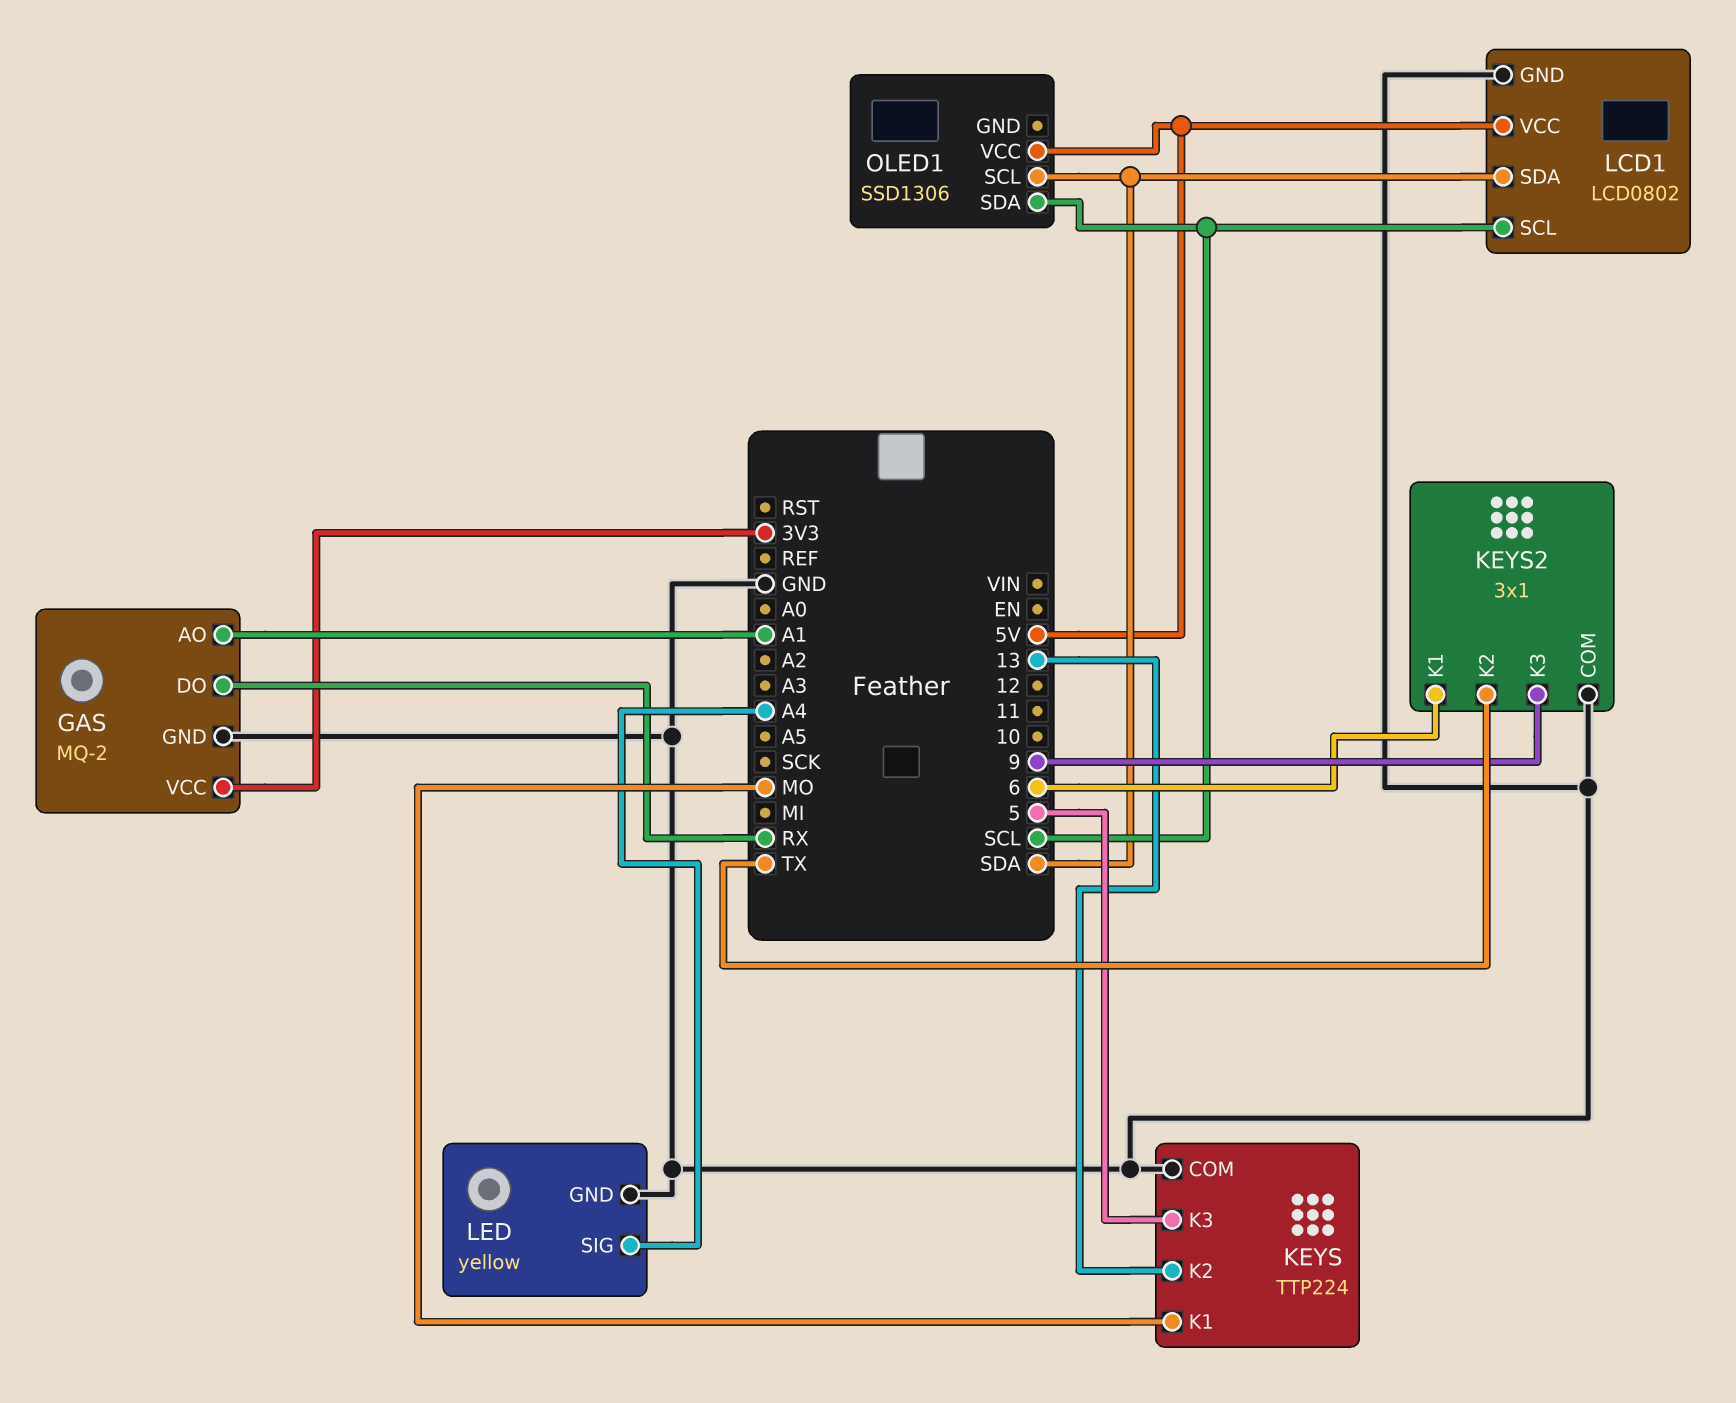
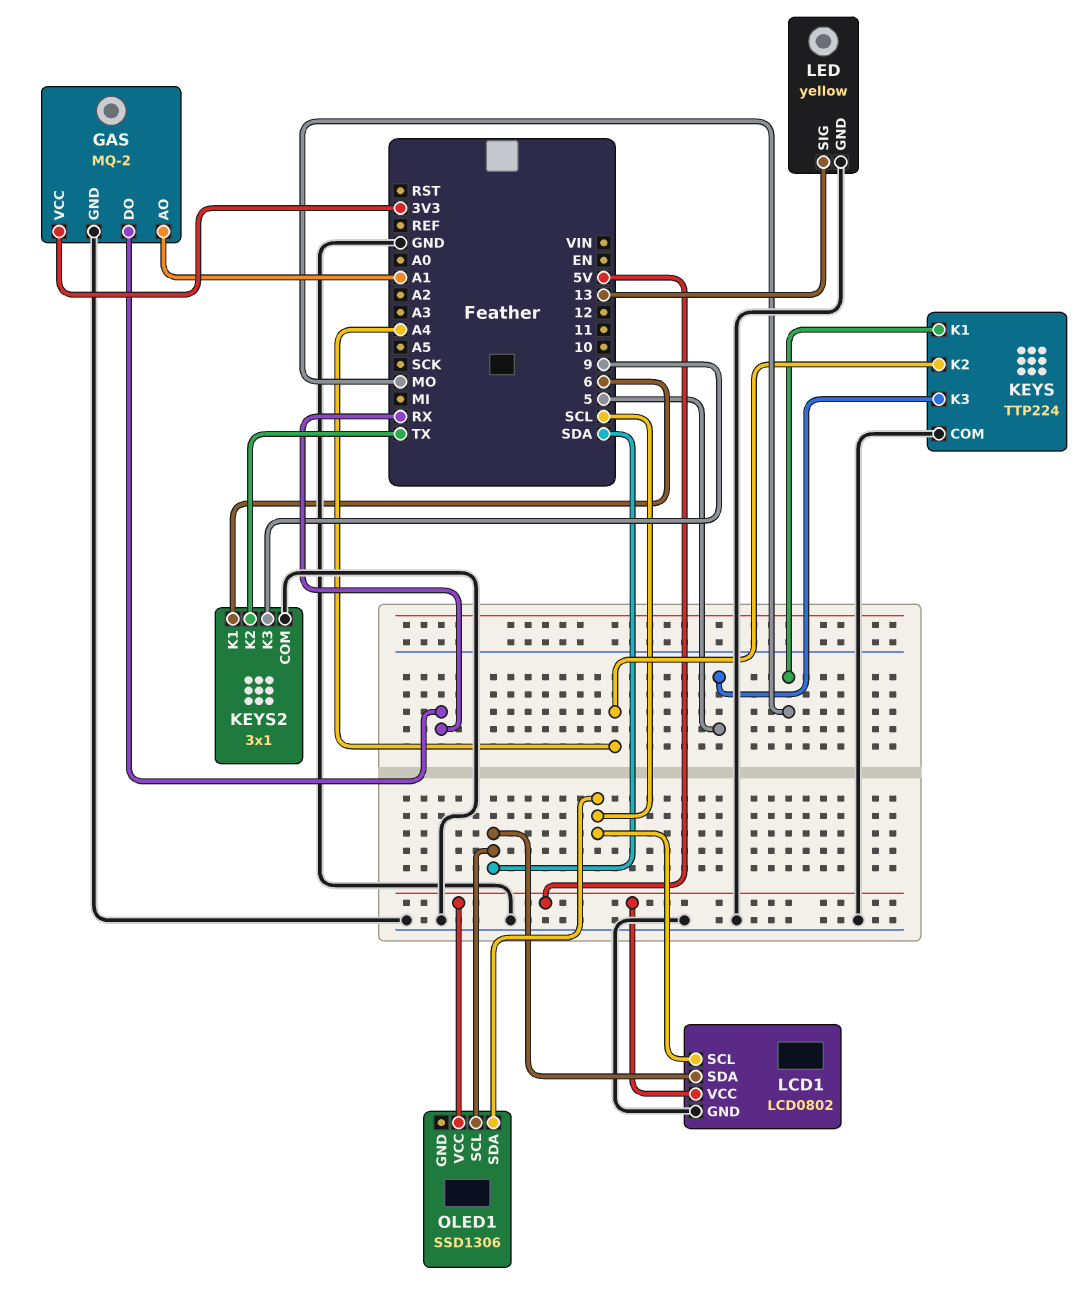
KEYS pin K2: 13 -> A4
LED pin SIG: A4 -> 13

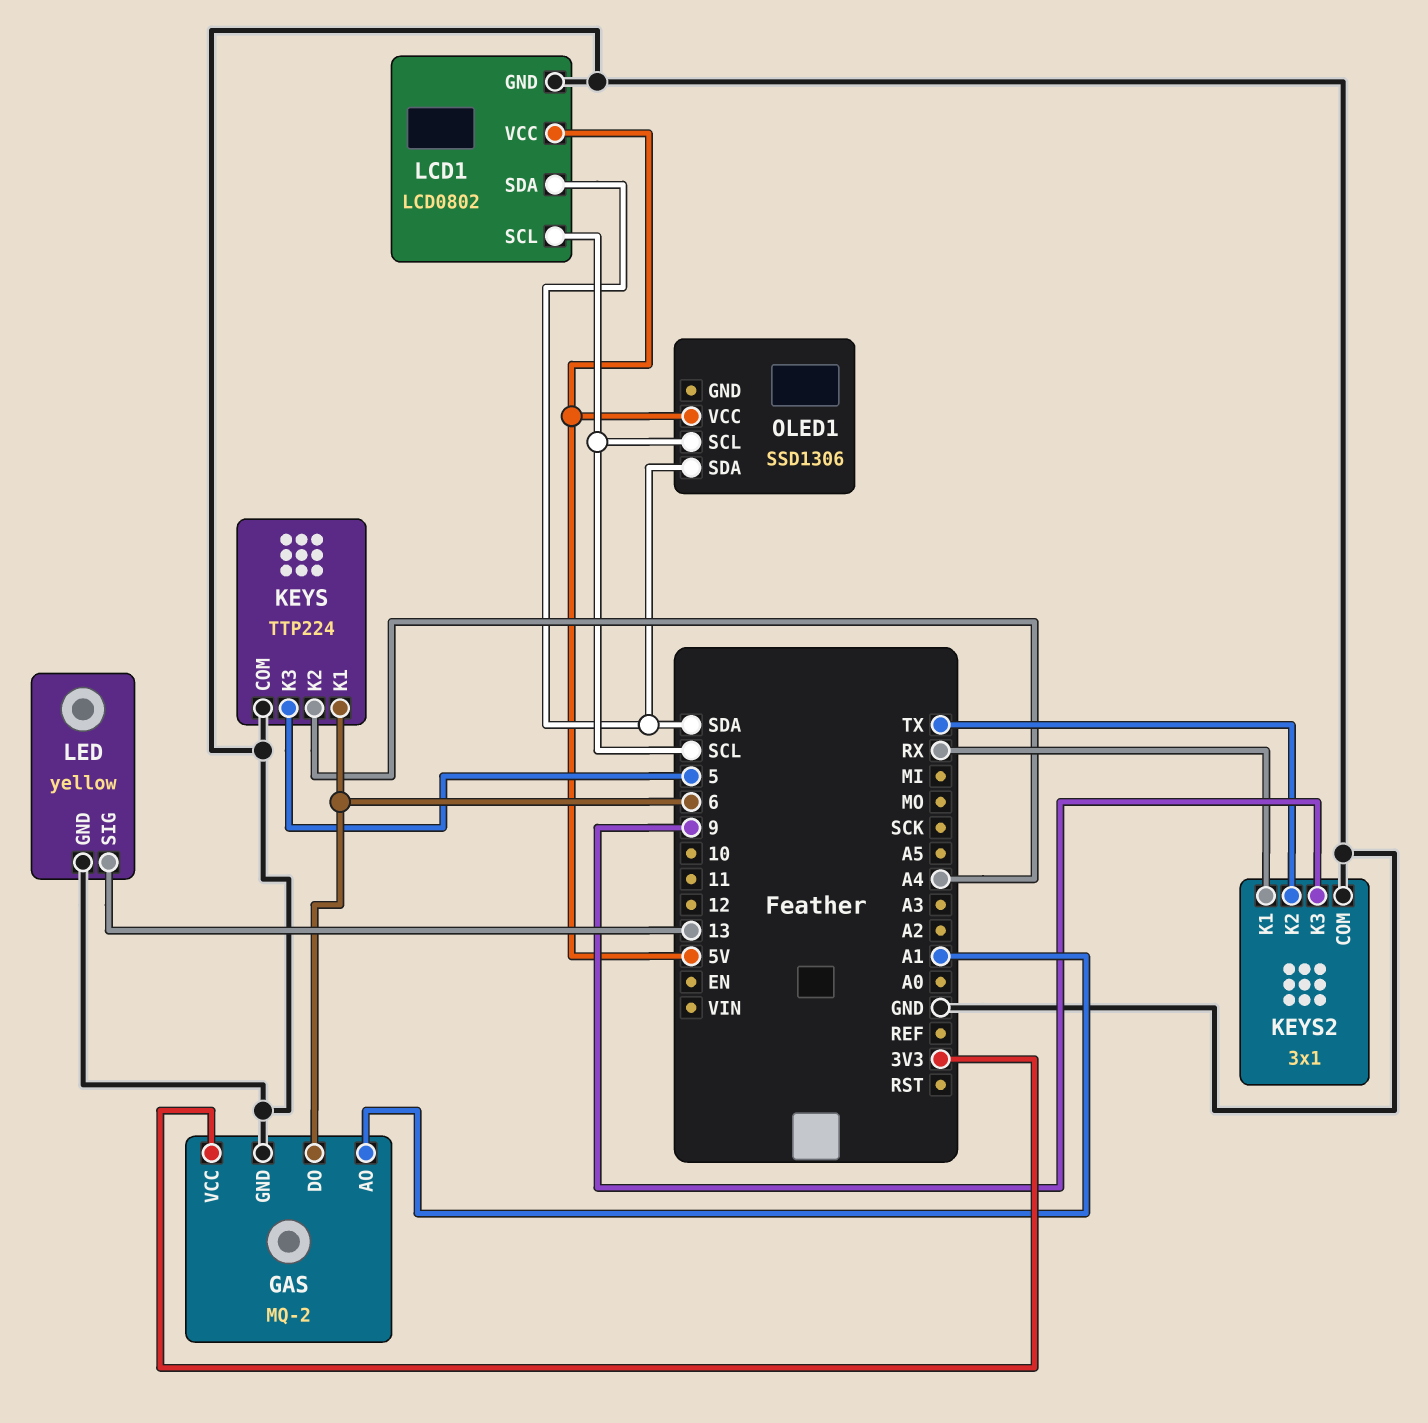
GAS pin DO: RX -> 6
KEYS pin K1: MO -> 6
KEYS2 pin K1: 6 -> RX
OLED1 pin SCL: SDA -> SCL
OLED1 pin SDA: SCL -> SDA

